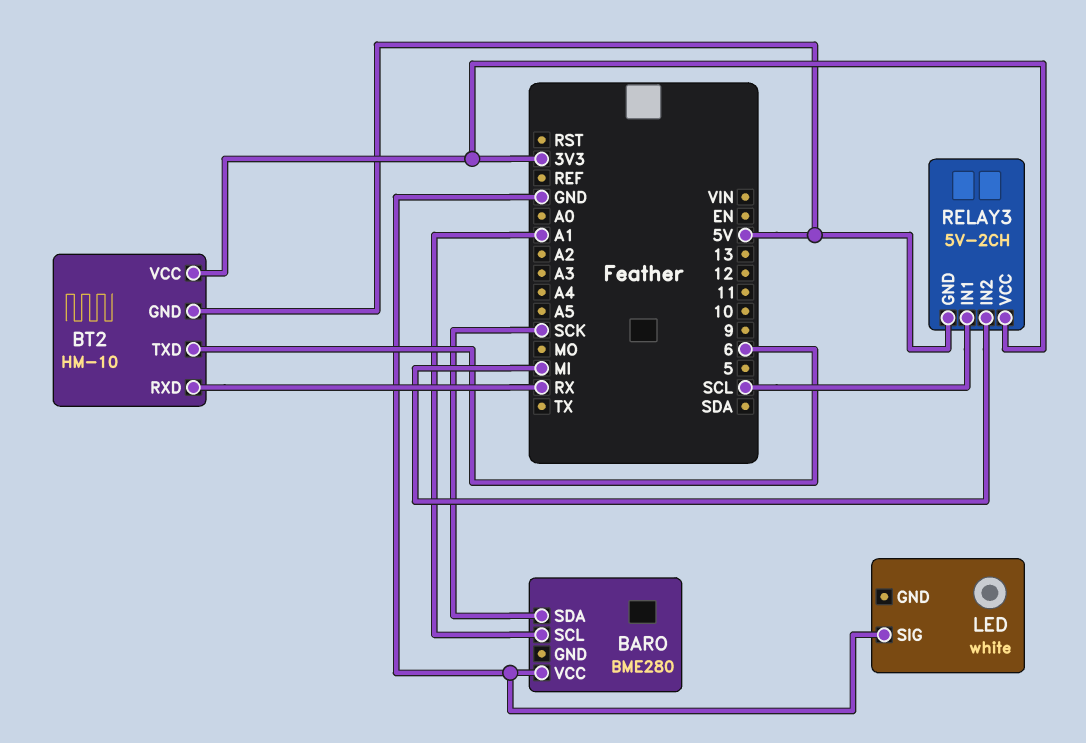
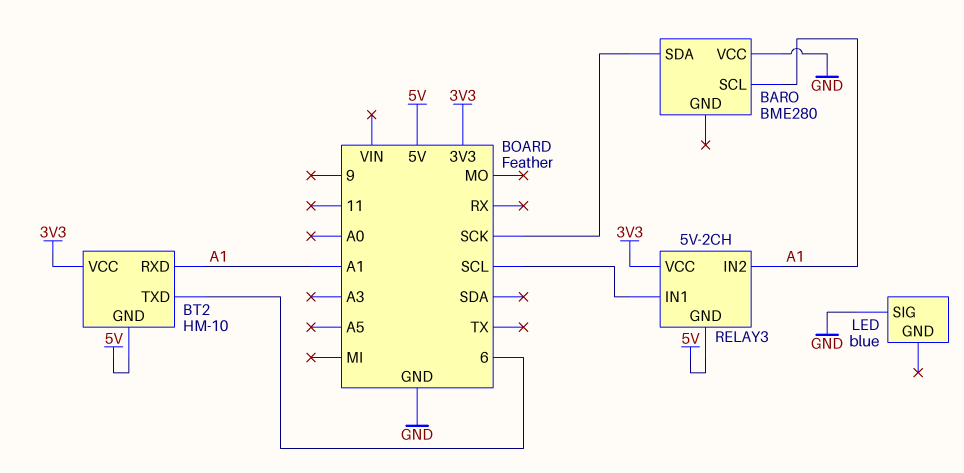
BT2 pin RXD: RX -> A1
LED: white -> blue
RELAY3 pin IN2: MI -> A1

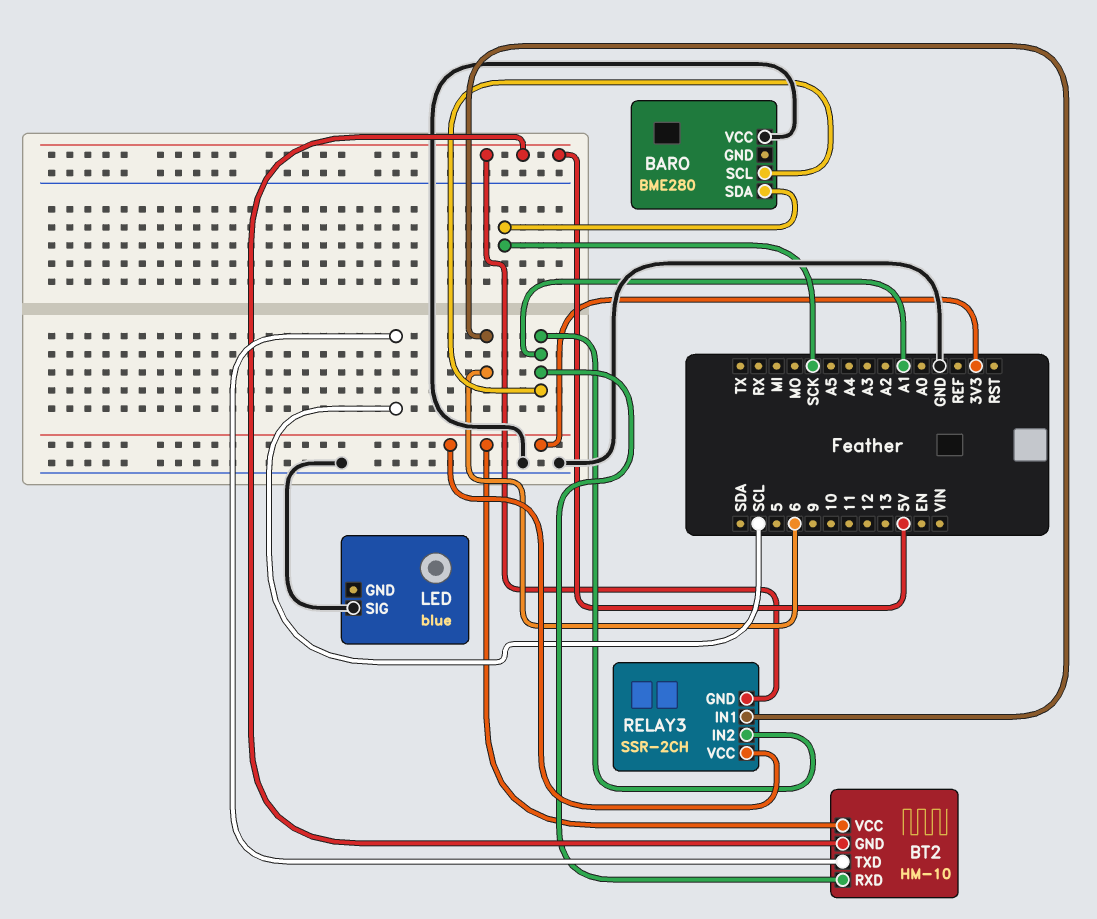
BT2 pin TXD: 6 -> SCL
RELAY3: 5V-2CH -> SSR-2CH
RELAY3 pin IN1: SCL -> 6

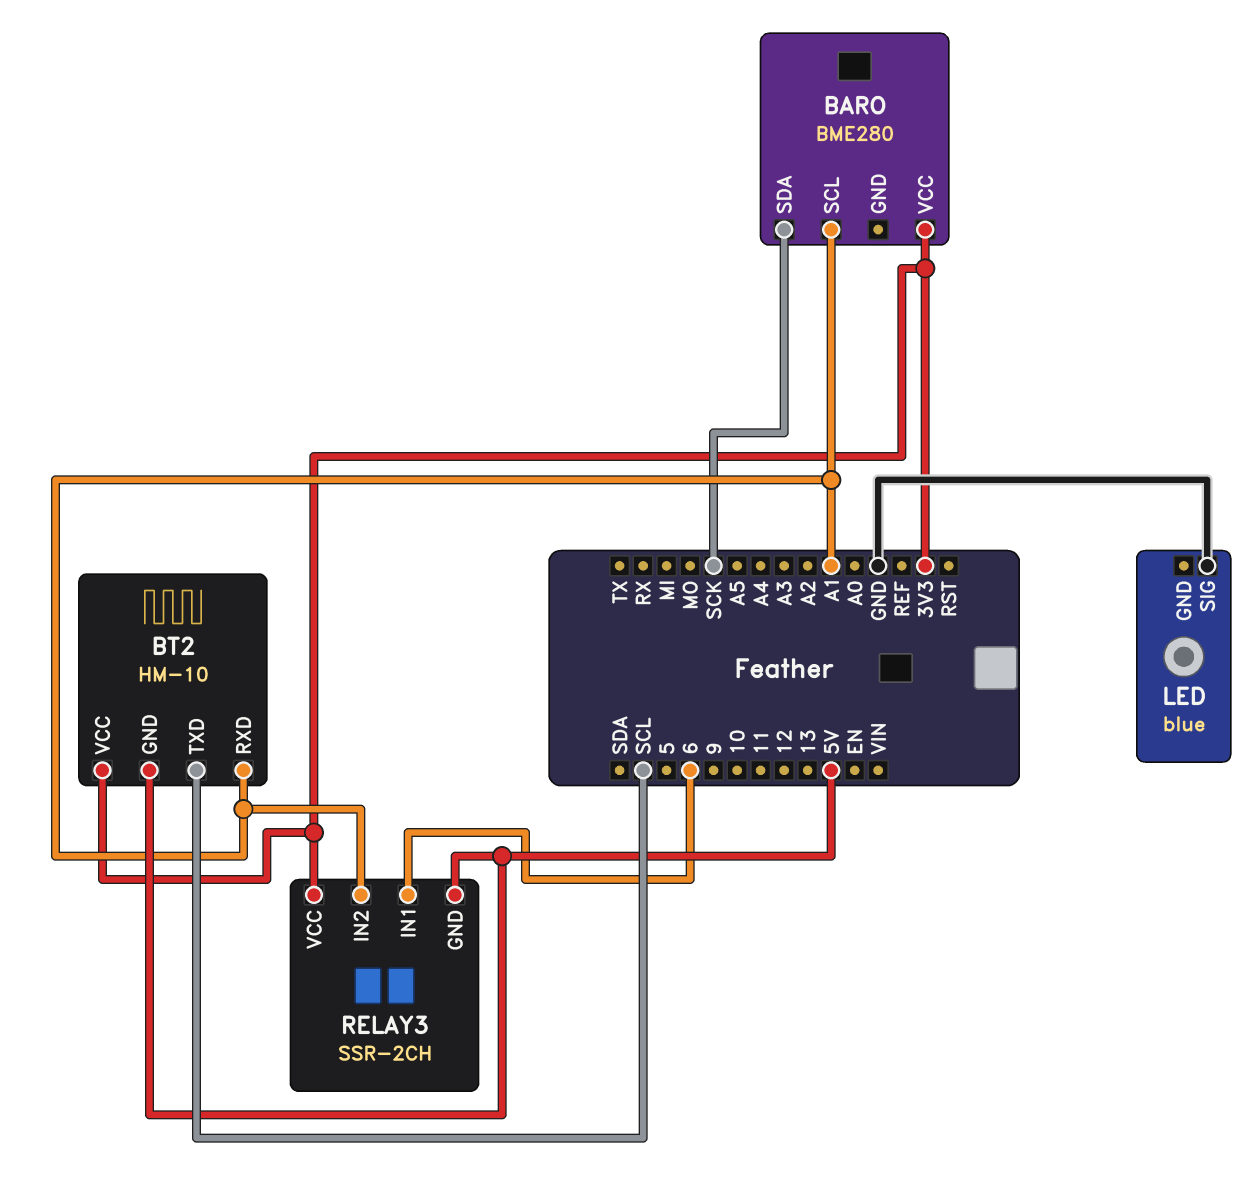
BARO pin VCC: GND -> 3V3

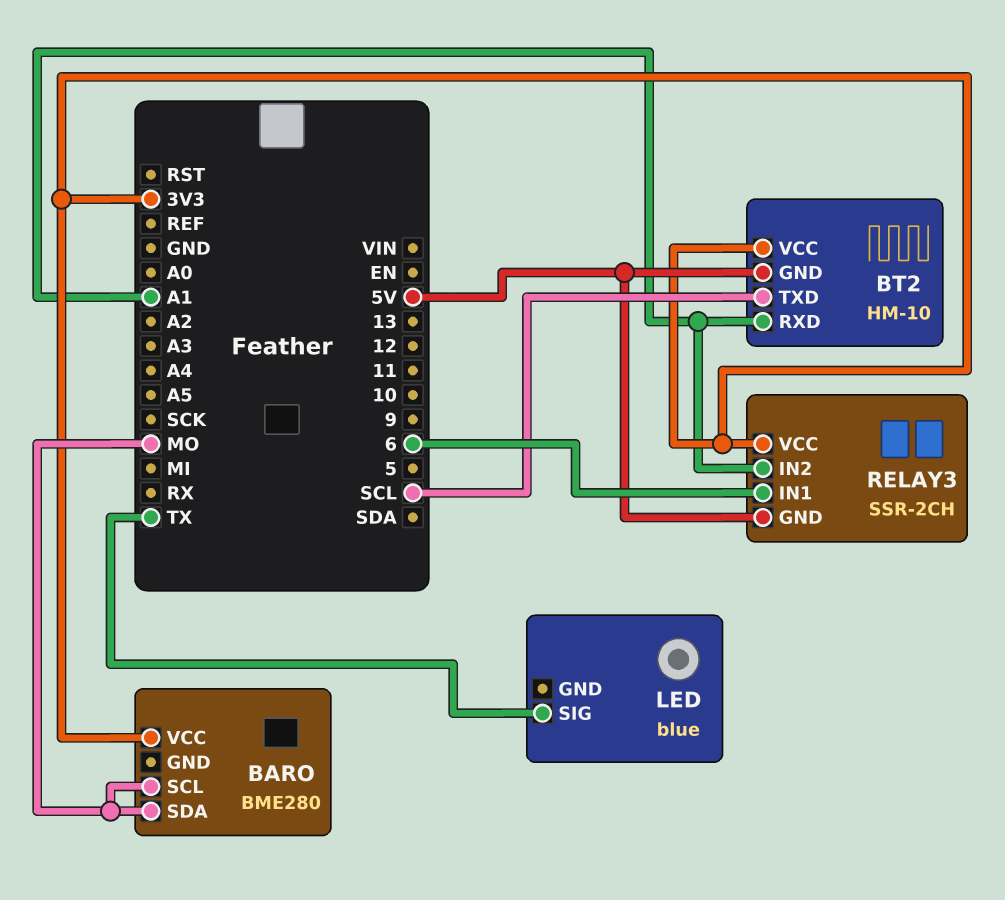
BARO pin SCL: A1 -> MO
BARO pin SDA: SCK -> MO
LED pin SIG: GND -> TX

